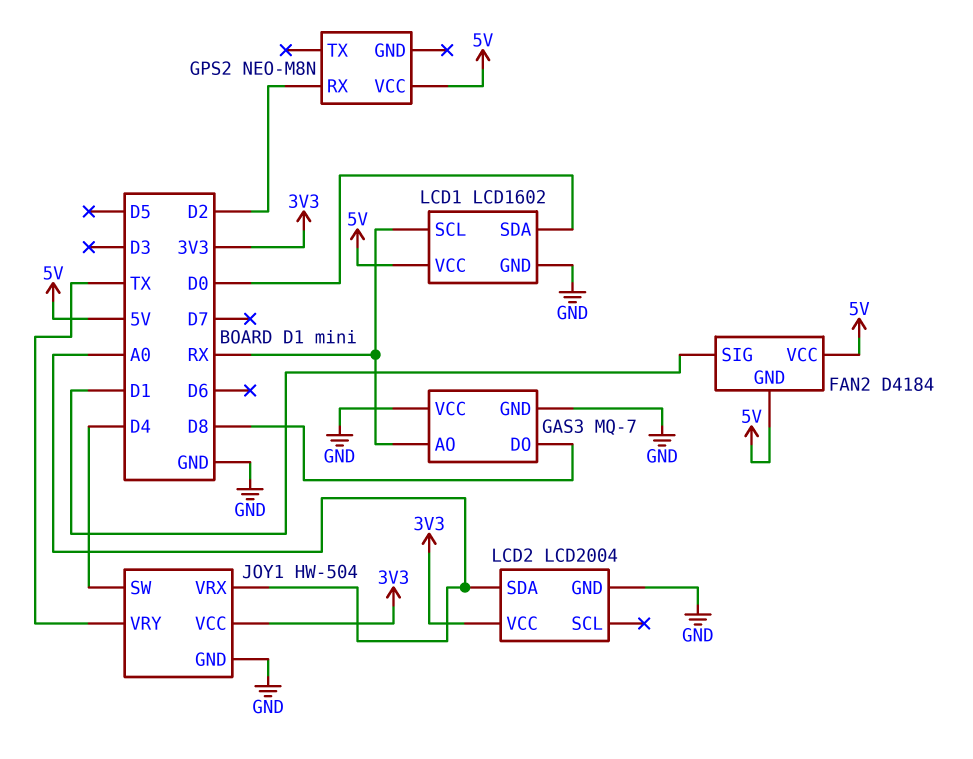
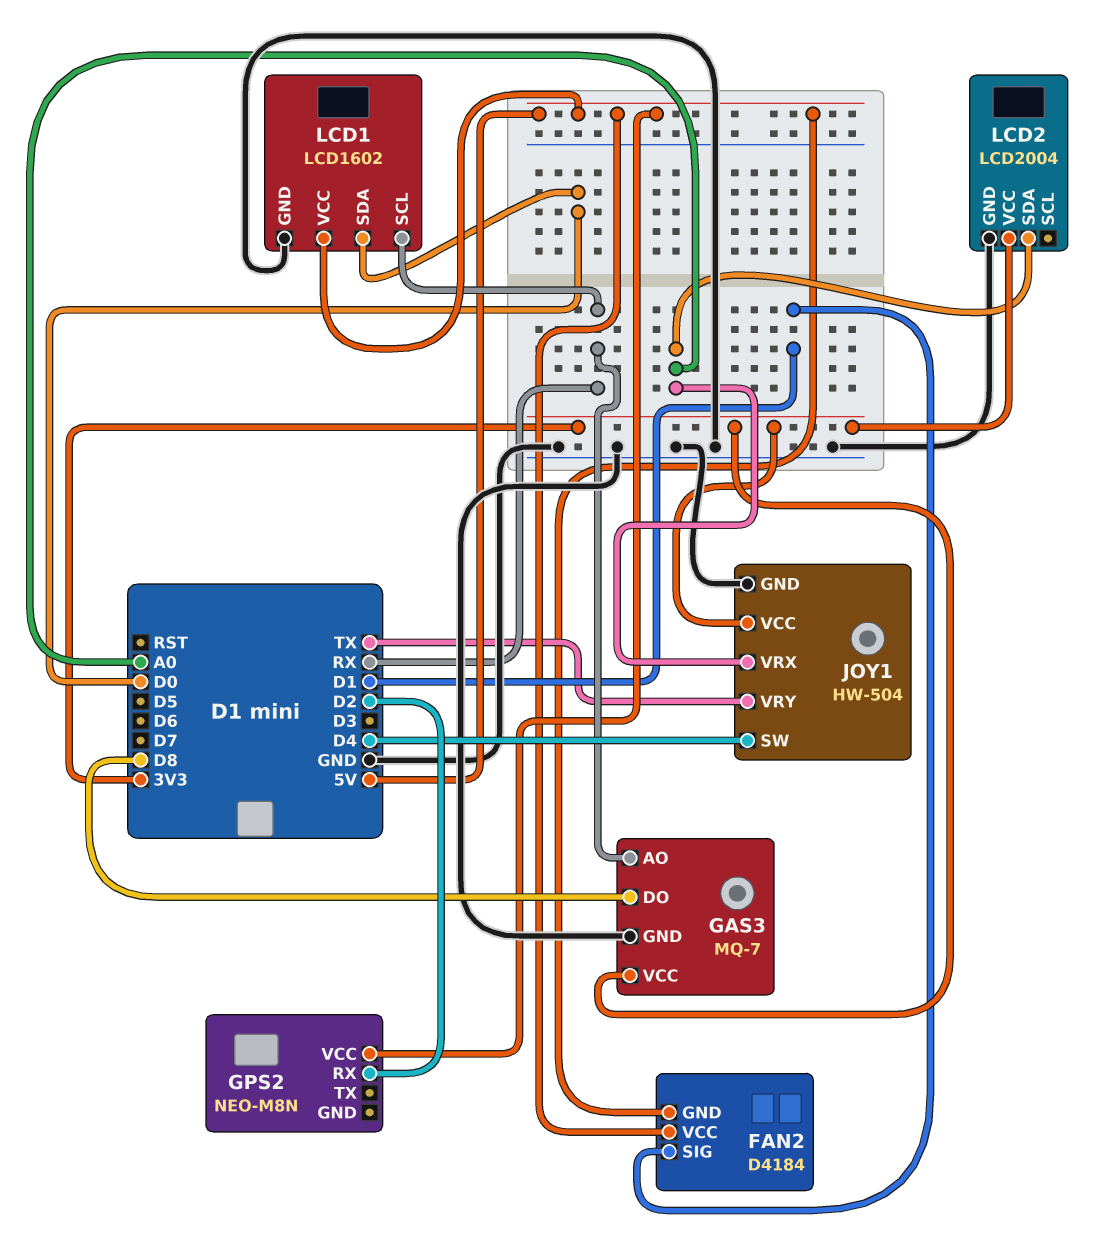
GAS3 pin VCC: GND -> 3V3

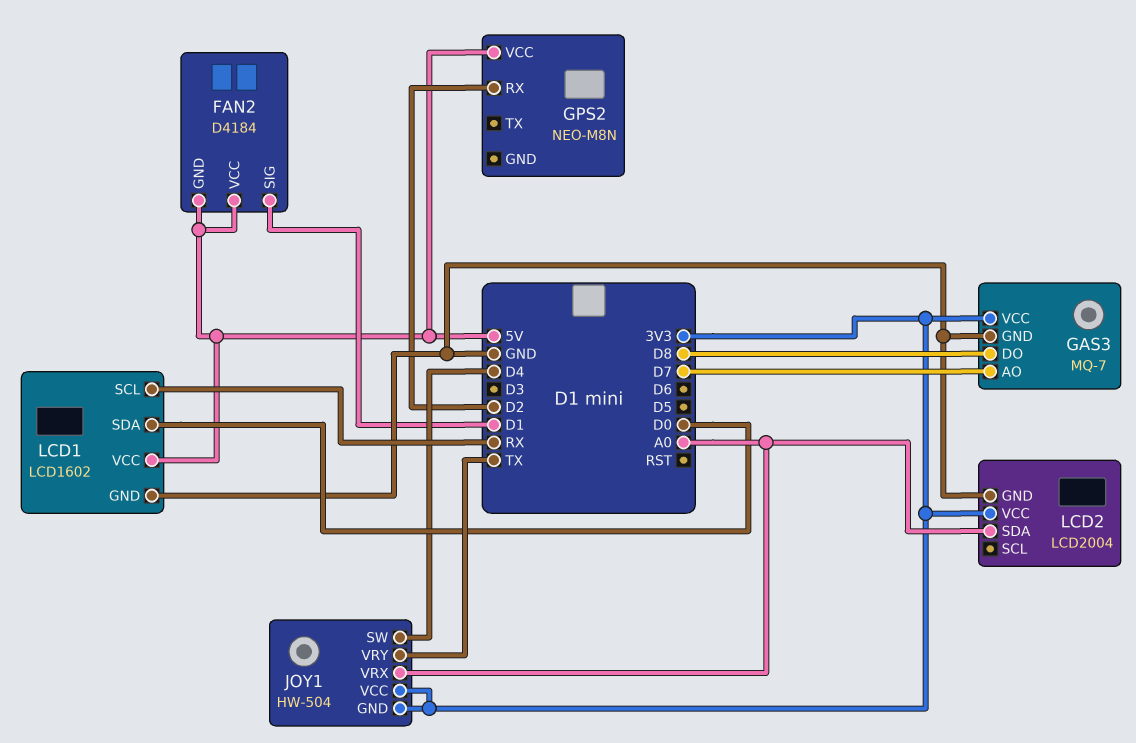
GAS3 pin AO: RX -> D7
JOY1 pin GND: GND -> 3V3

